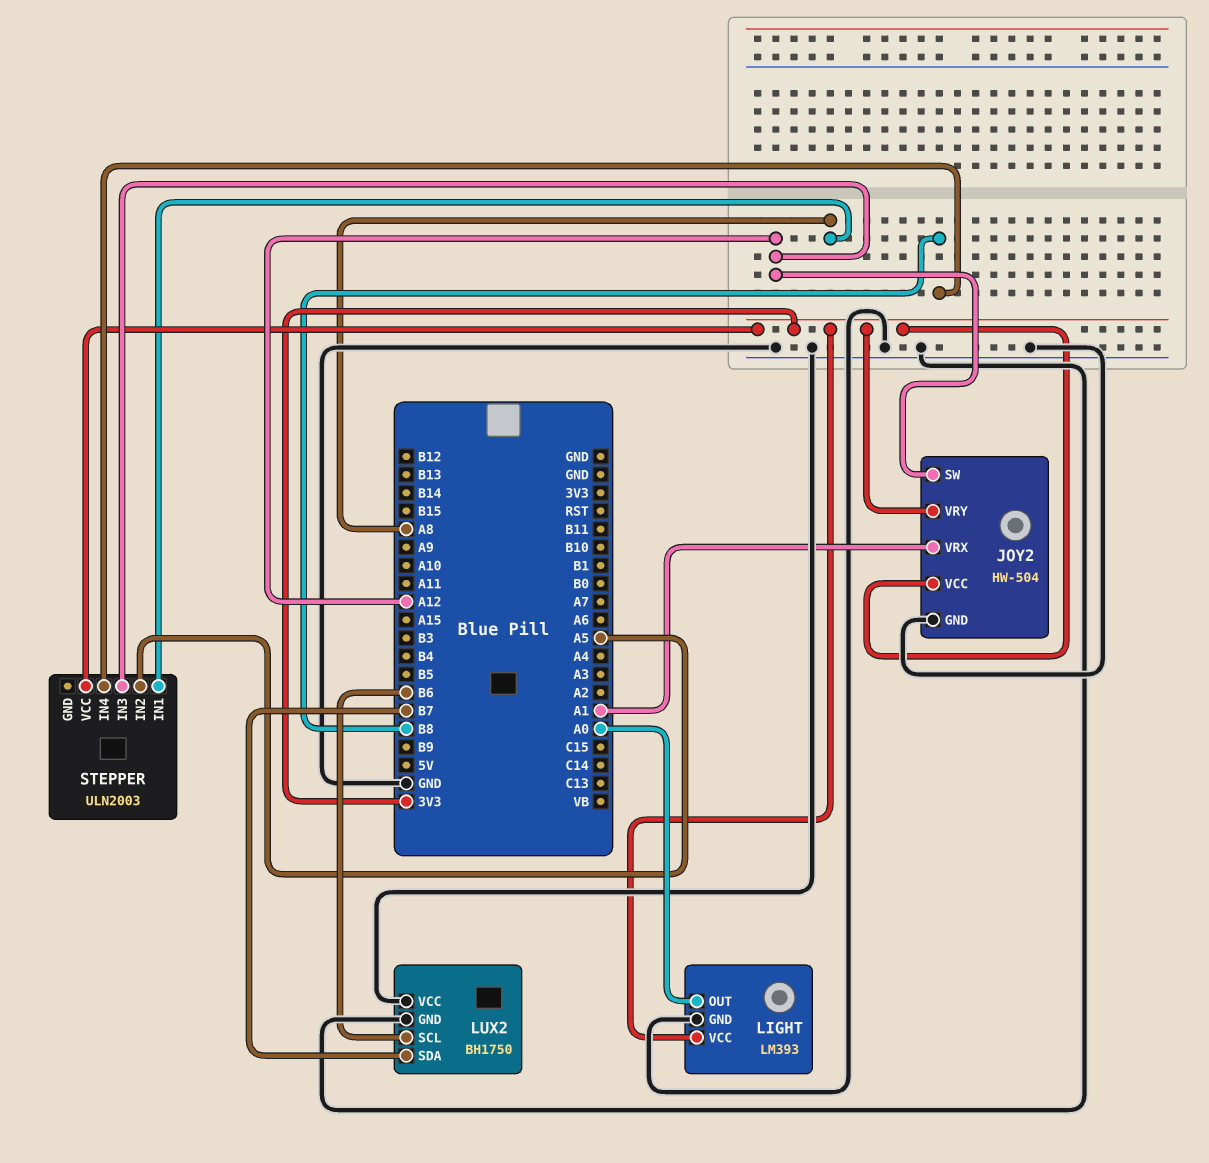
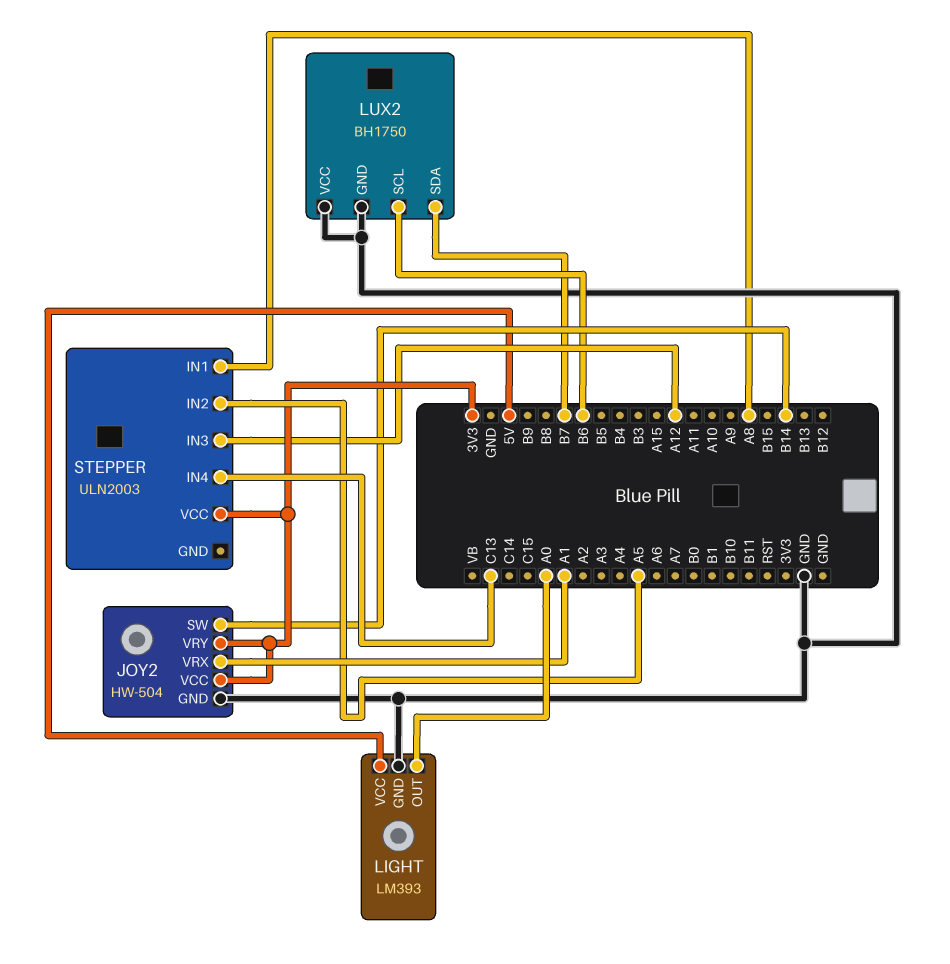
JOY2 pin SW: A12 -> B14
LIGHT pin VCC: 3V3 -> 5V
STEPPER pin IN4: B8 -> C13

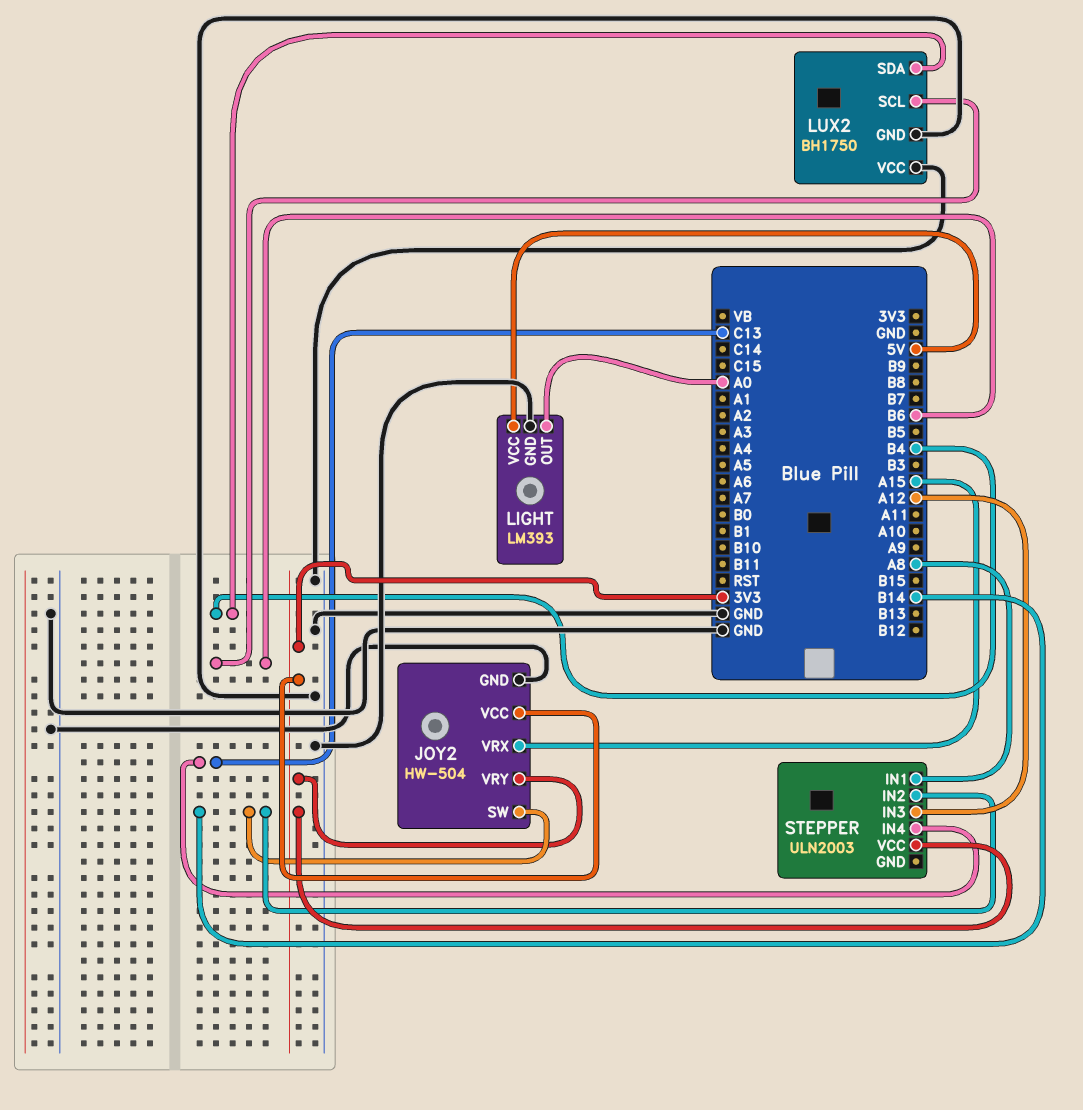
JOY2 pin VRX: A1 -> A15
LUX2 pin SDA: B7 -> B4
STEPPER pin IN2: A5 -> B14

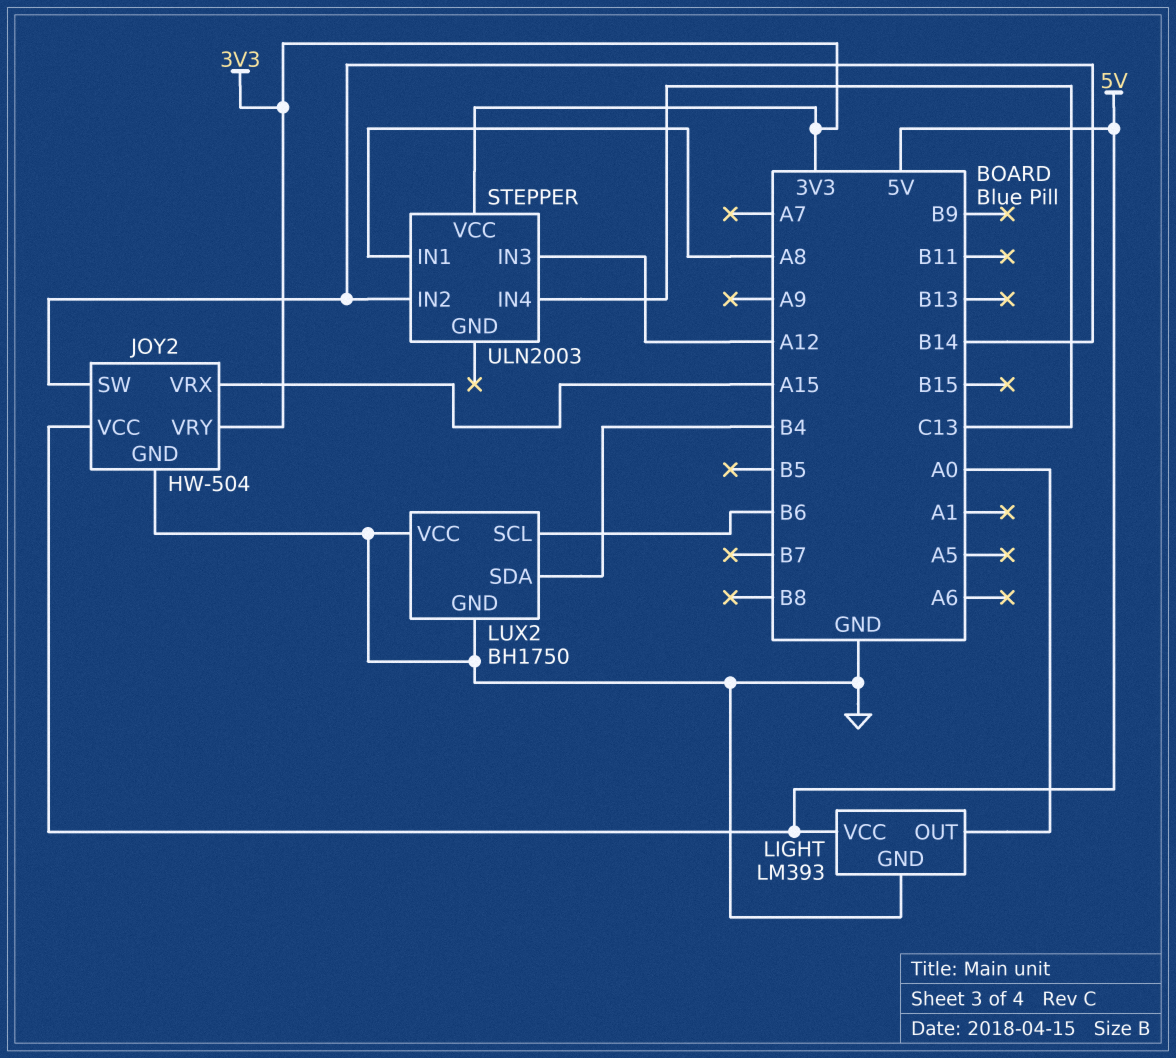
JOY2 pin VCC: 3V3 -> 5V

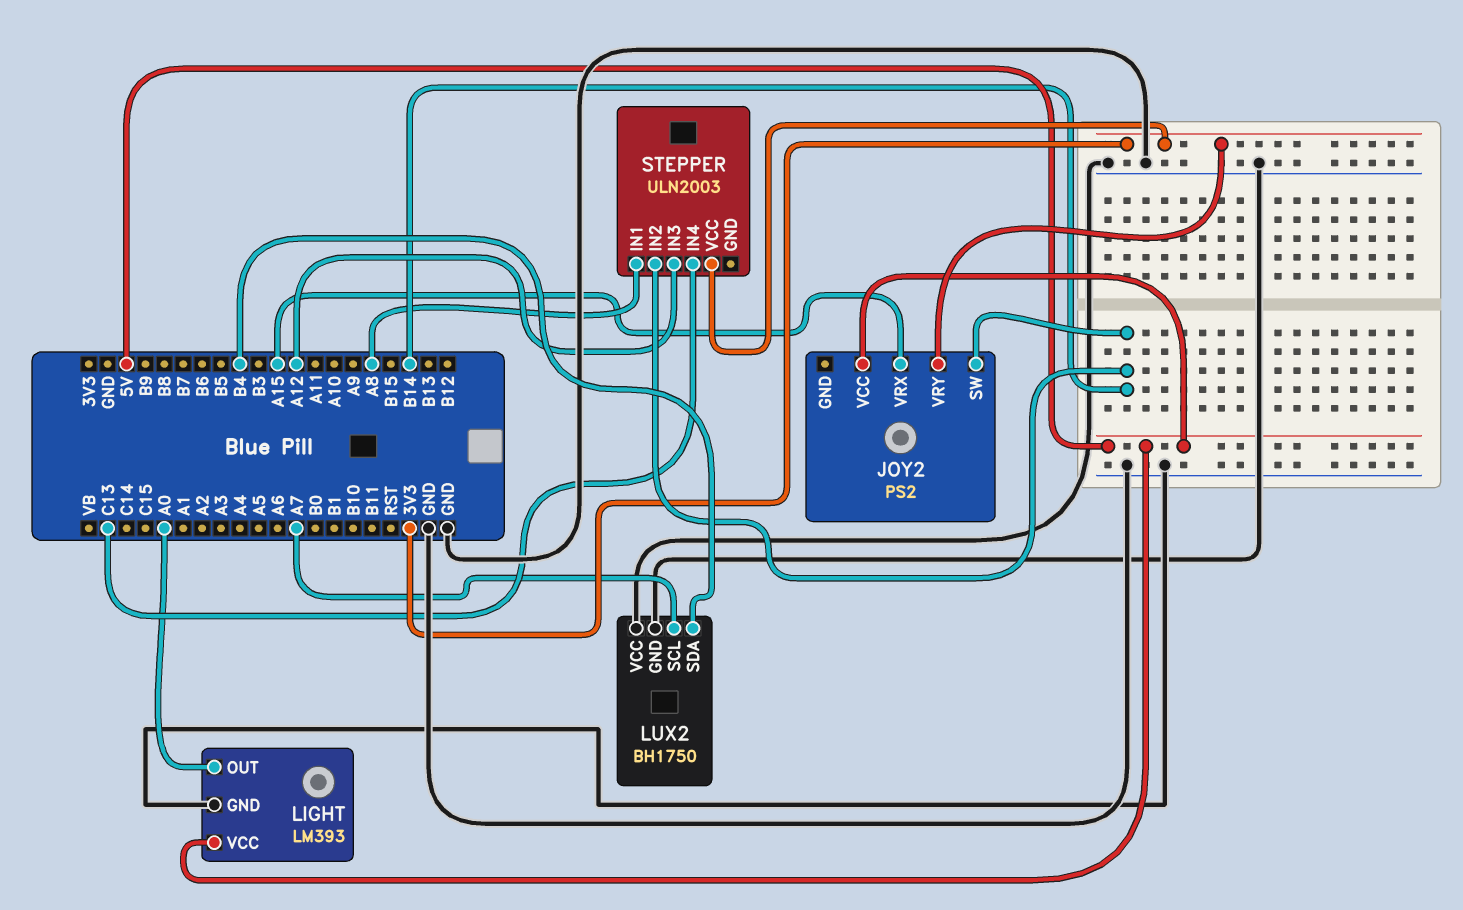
JOY2: HW-504 -> PS2
JOY2 pin GND: GND -> none
LUX2 pin SCL: B6 -> A7

